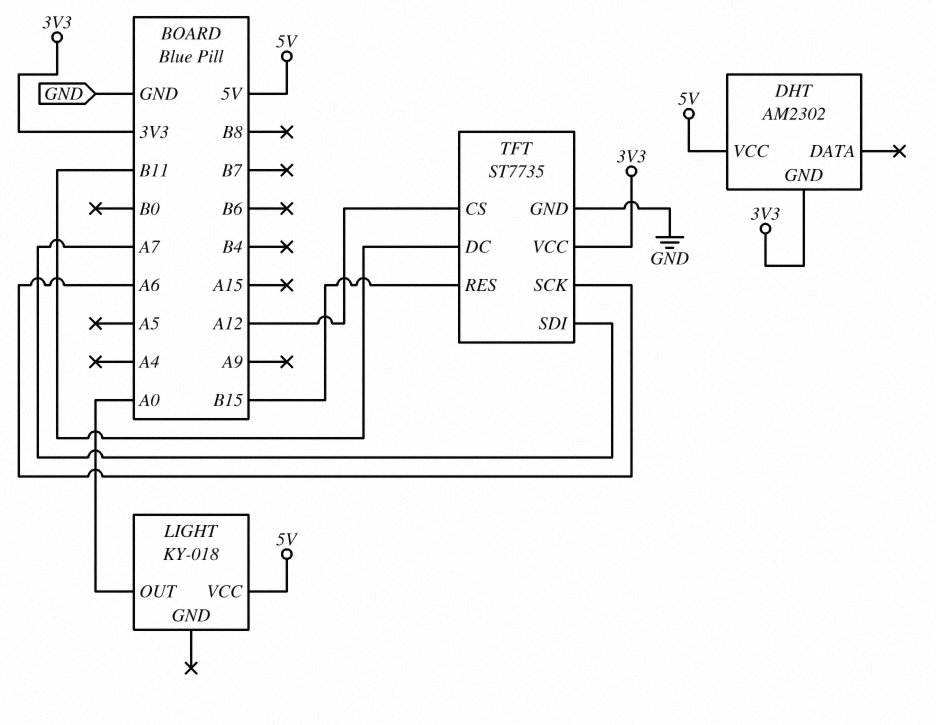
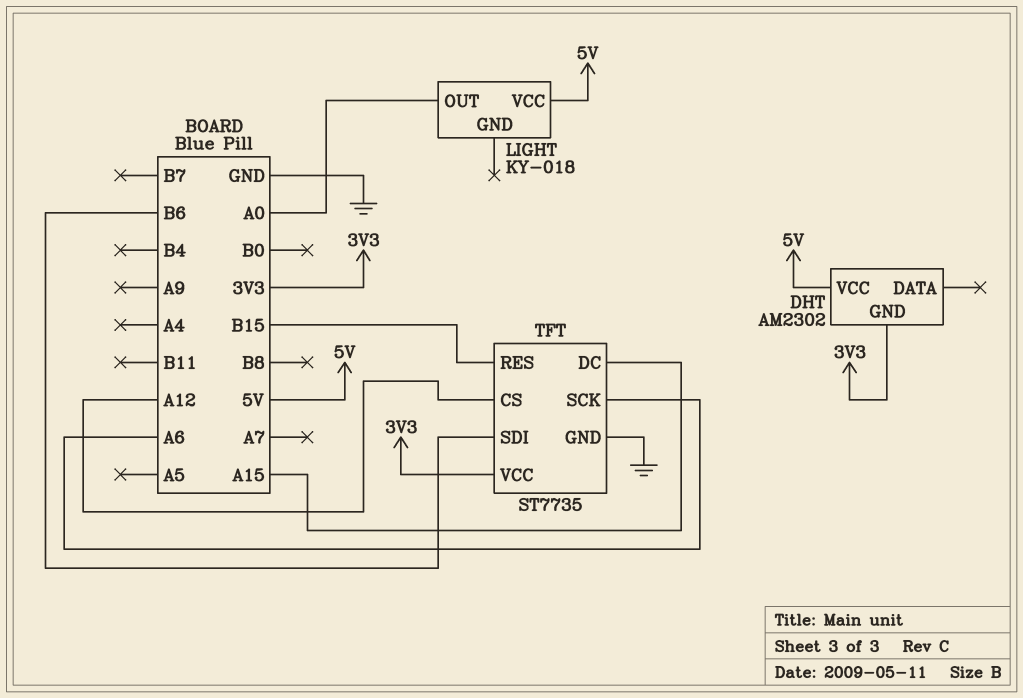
TFT pin DC: B11 -> A15
TFT pin SDI: A7 -> B6

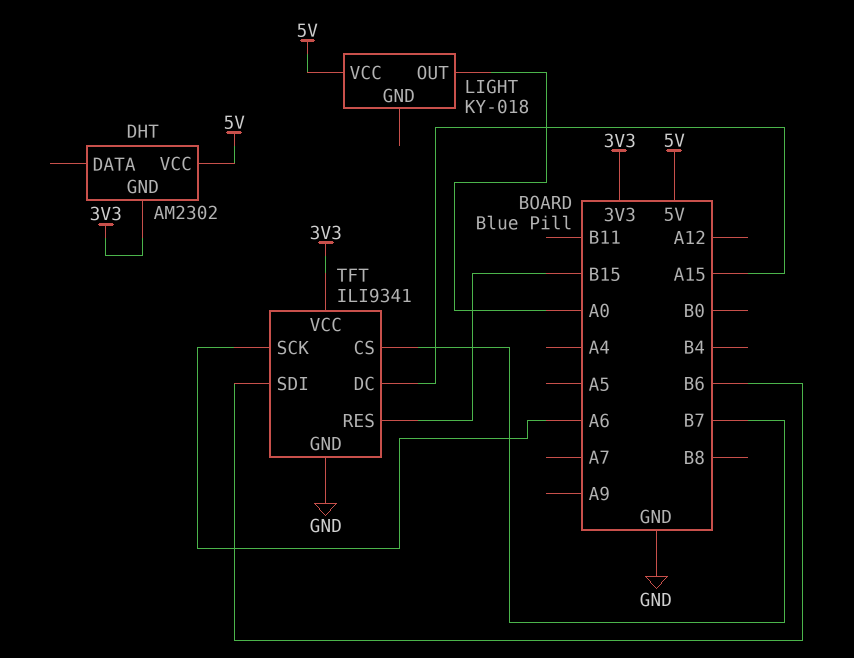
TFT: ST7735 -> ILI9341
TFT pin CS: A12 -> B7

